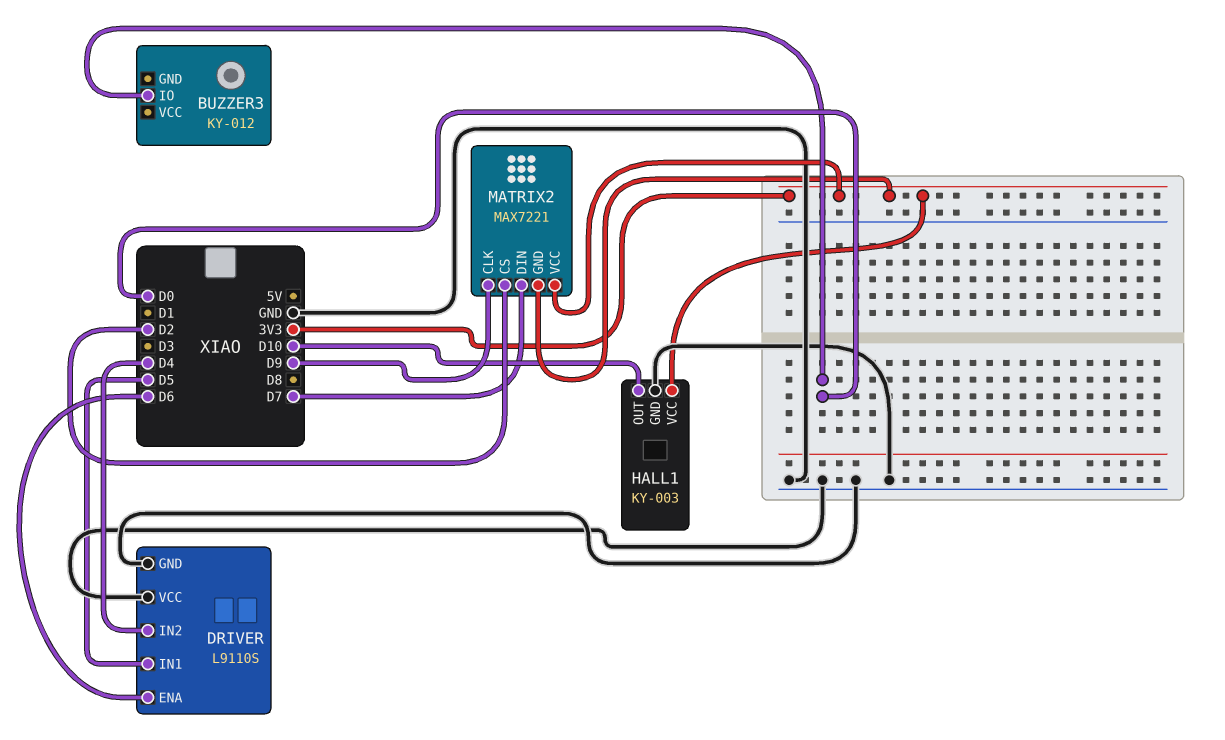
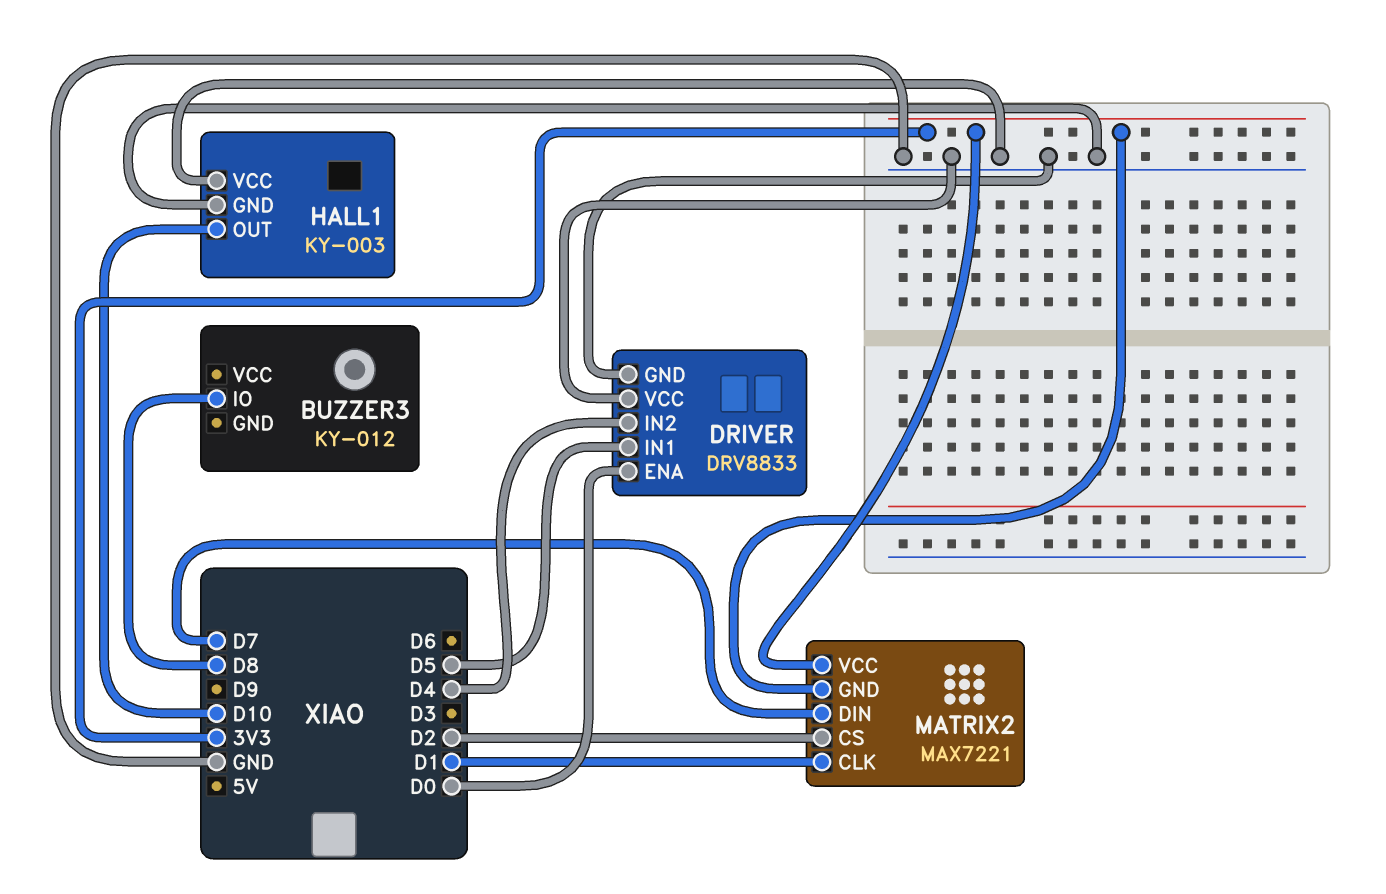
BUZZER3 pin IO: D0 -> D8
DRIVER: L9110S -> DRV8833
DRIVER pin ENA: D6 -> D0
HALL1 pin VCC: 3V3 -> GND
MATRIX2 pin CLK: D9 -> D1

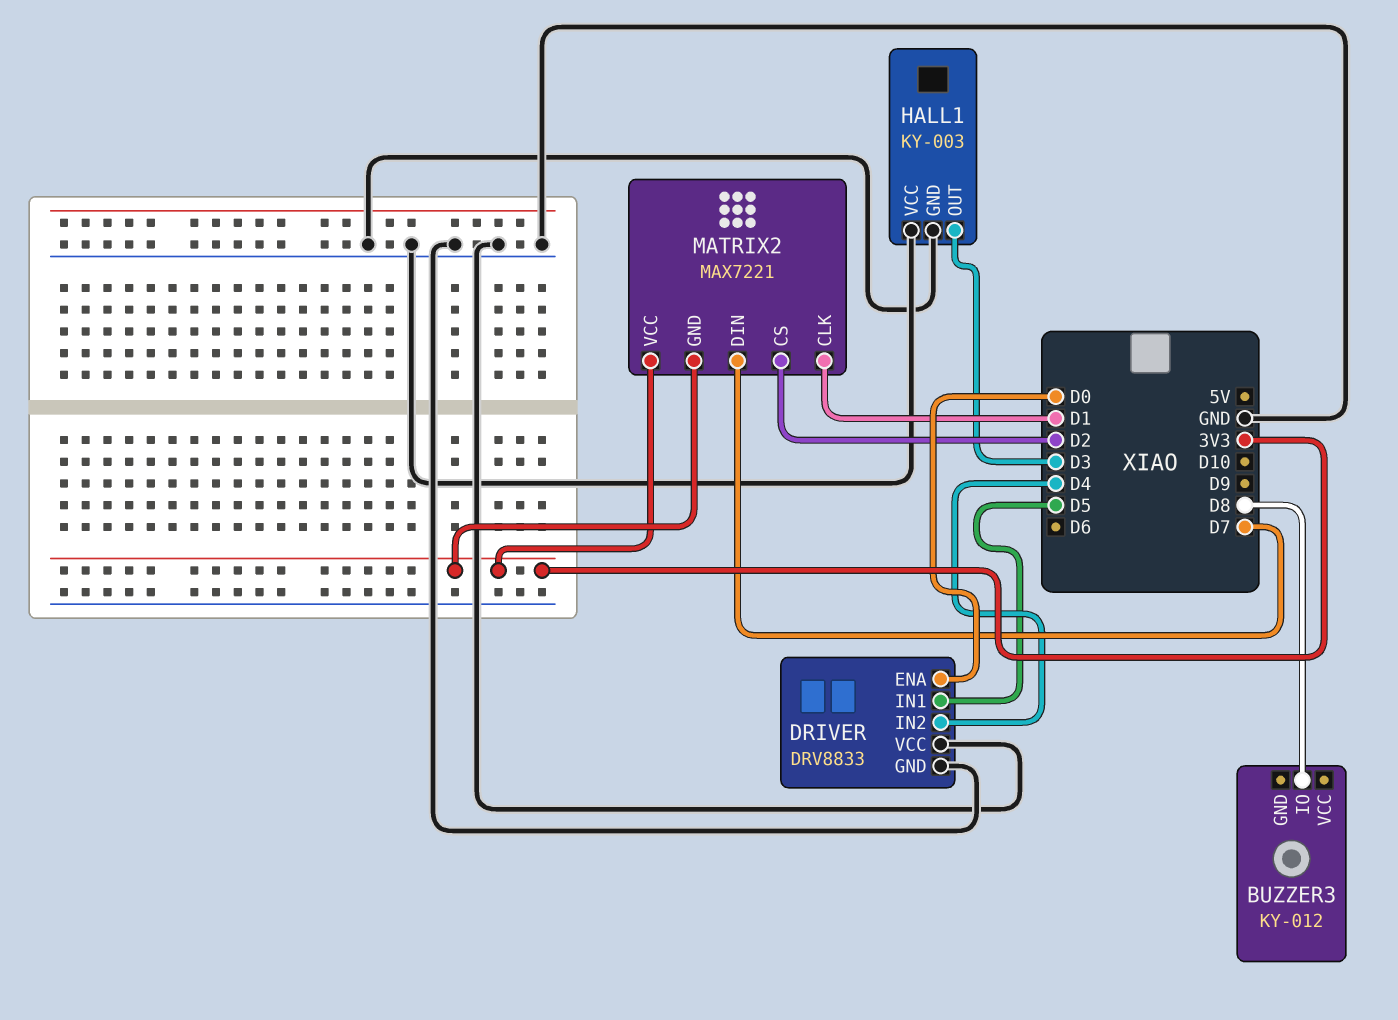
HALL1 pin OUT: D10 -> D3

